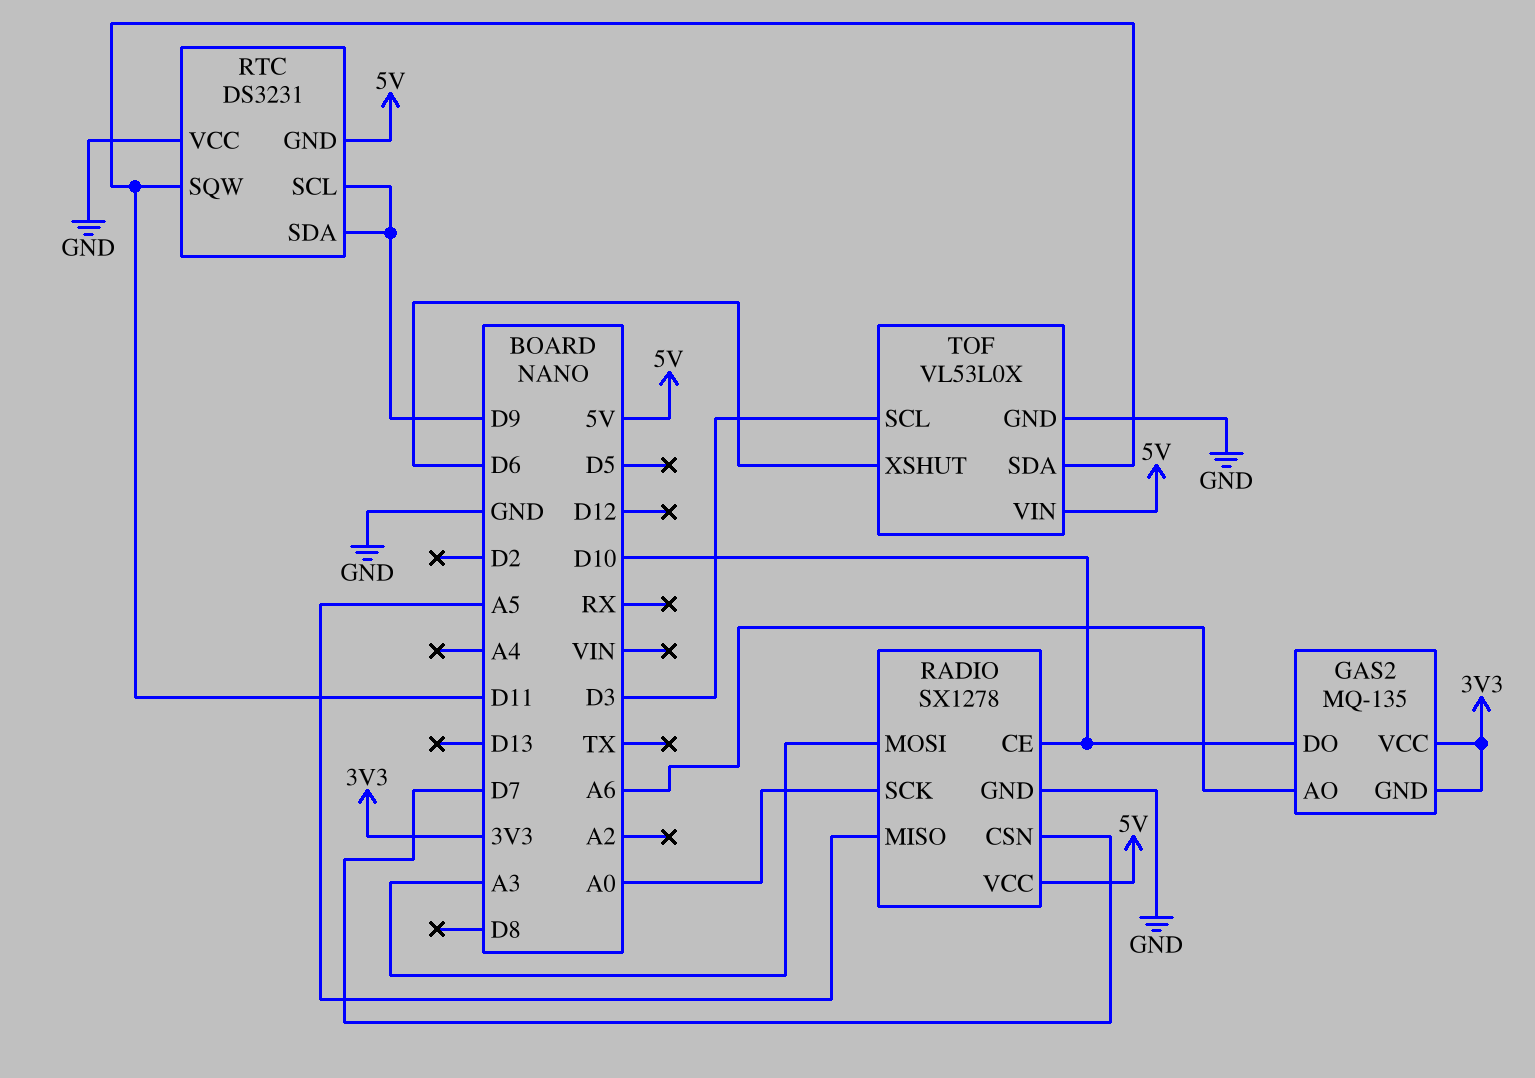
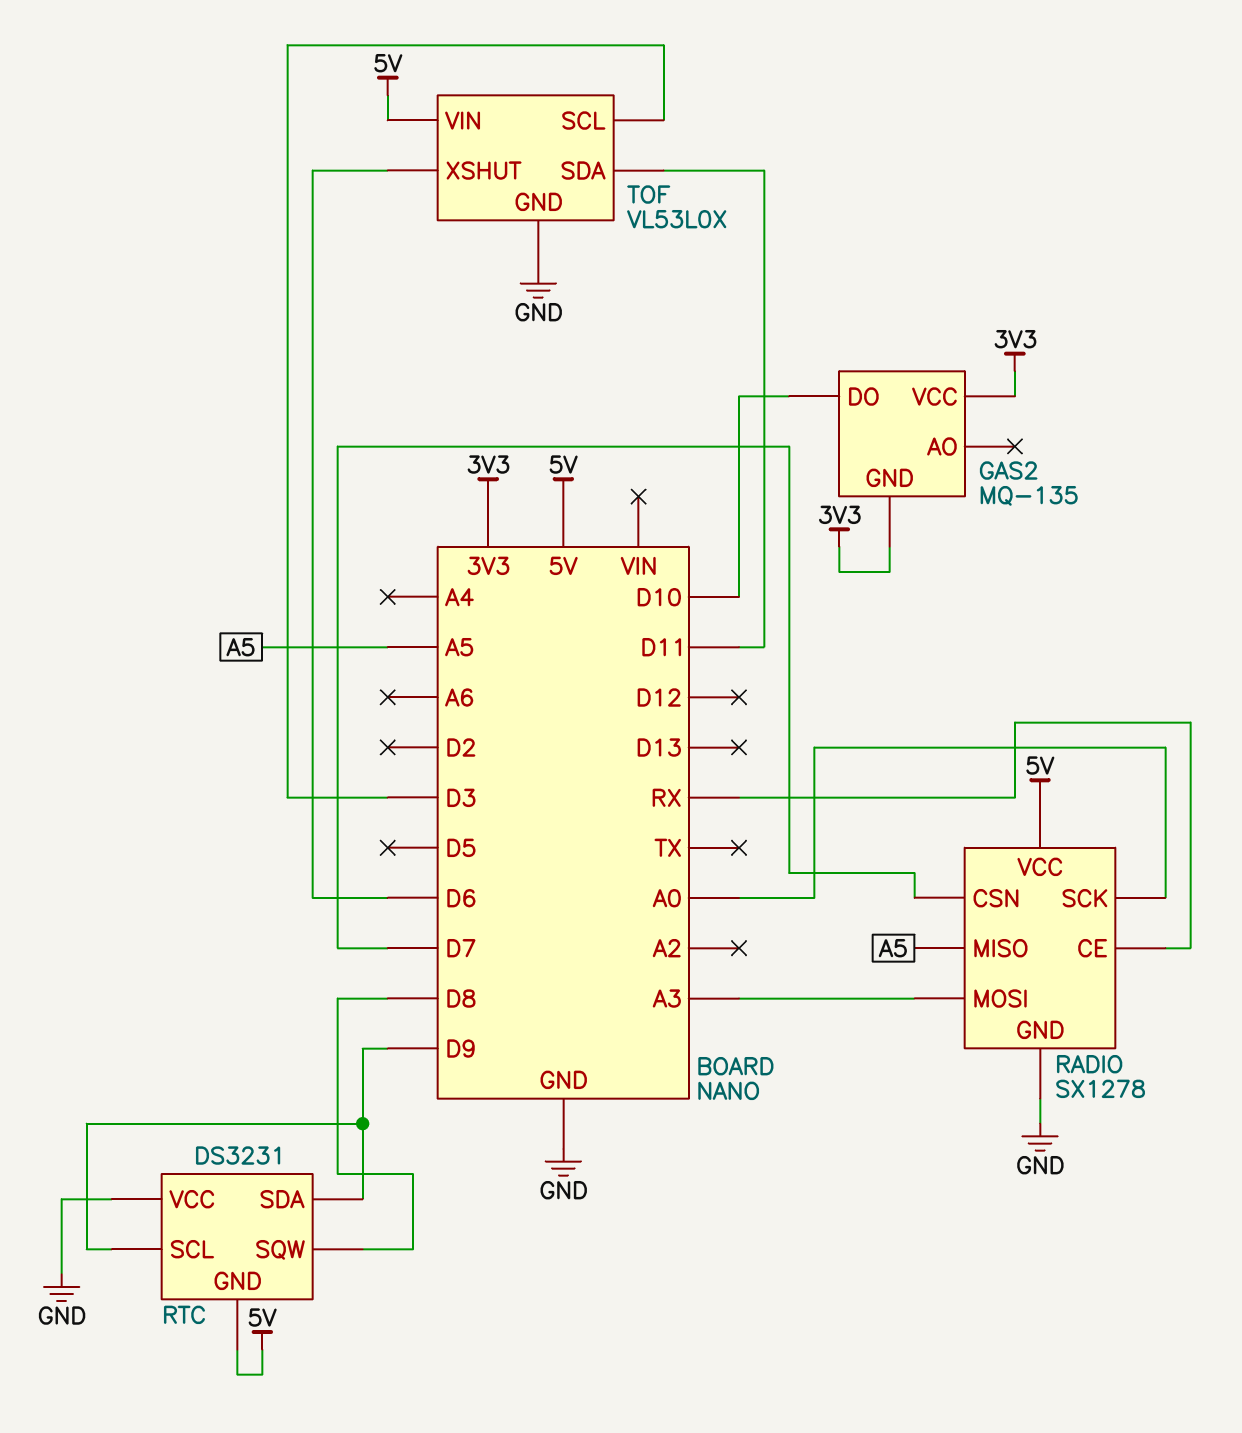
GAS2 pin AO: A6 -> none
RADIO pin CE: D10 -> RX
RTC pin SQW: D11 -> D8

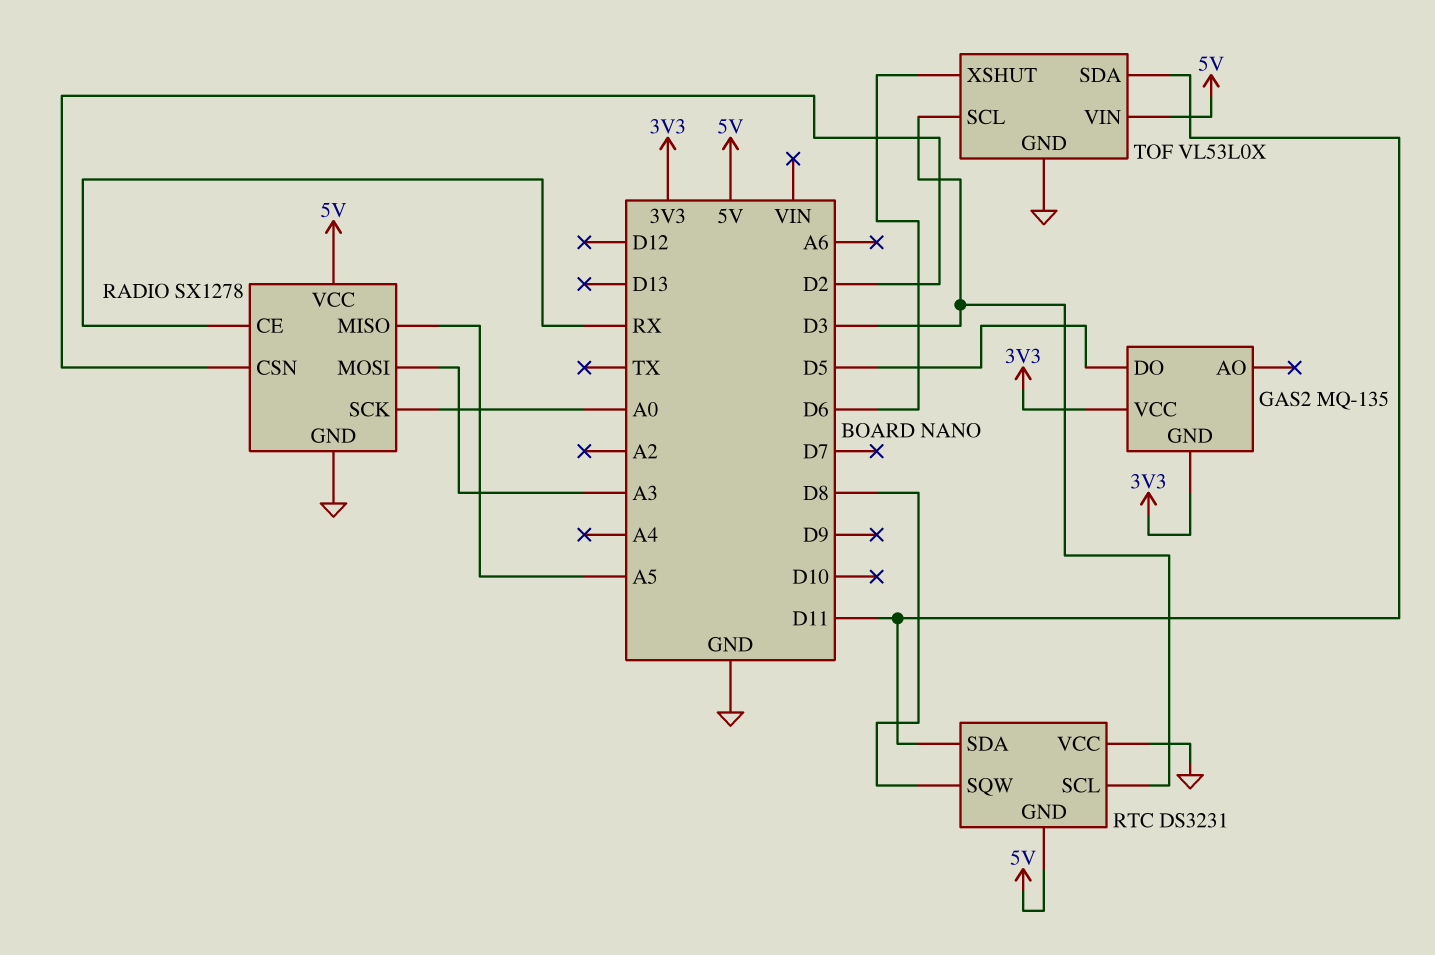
GAS2 pin DO: D10 -> D5
RADIO pin CSN: D7 -> D2
RTC pin SCL: D9 -> D3
RTC pin SDA: D9 -> D11

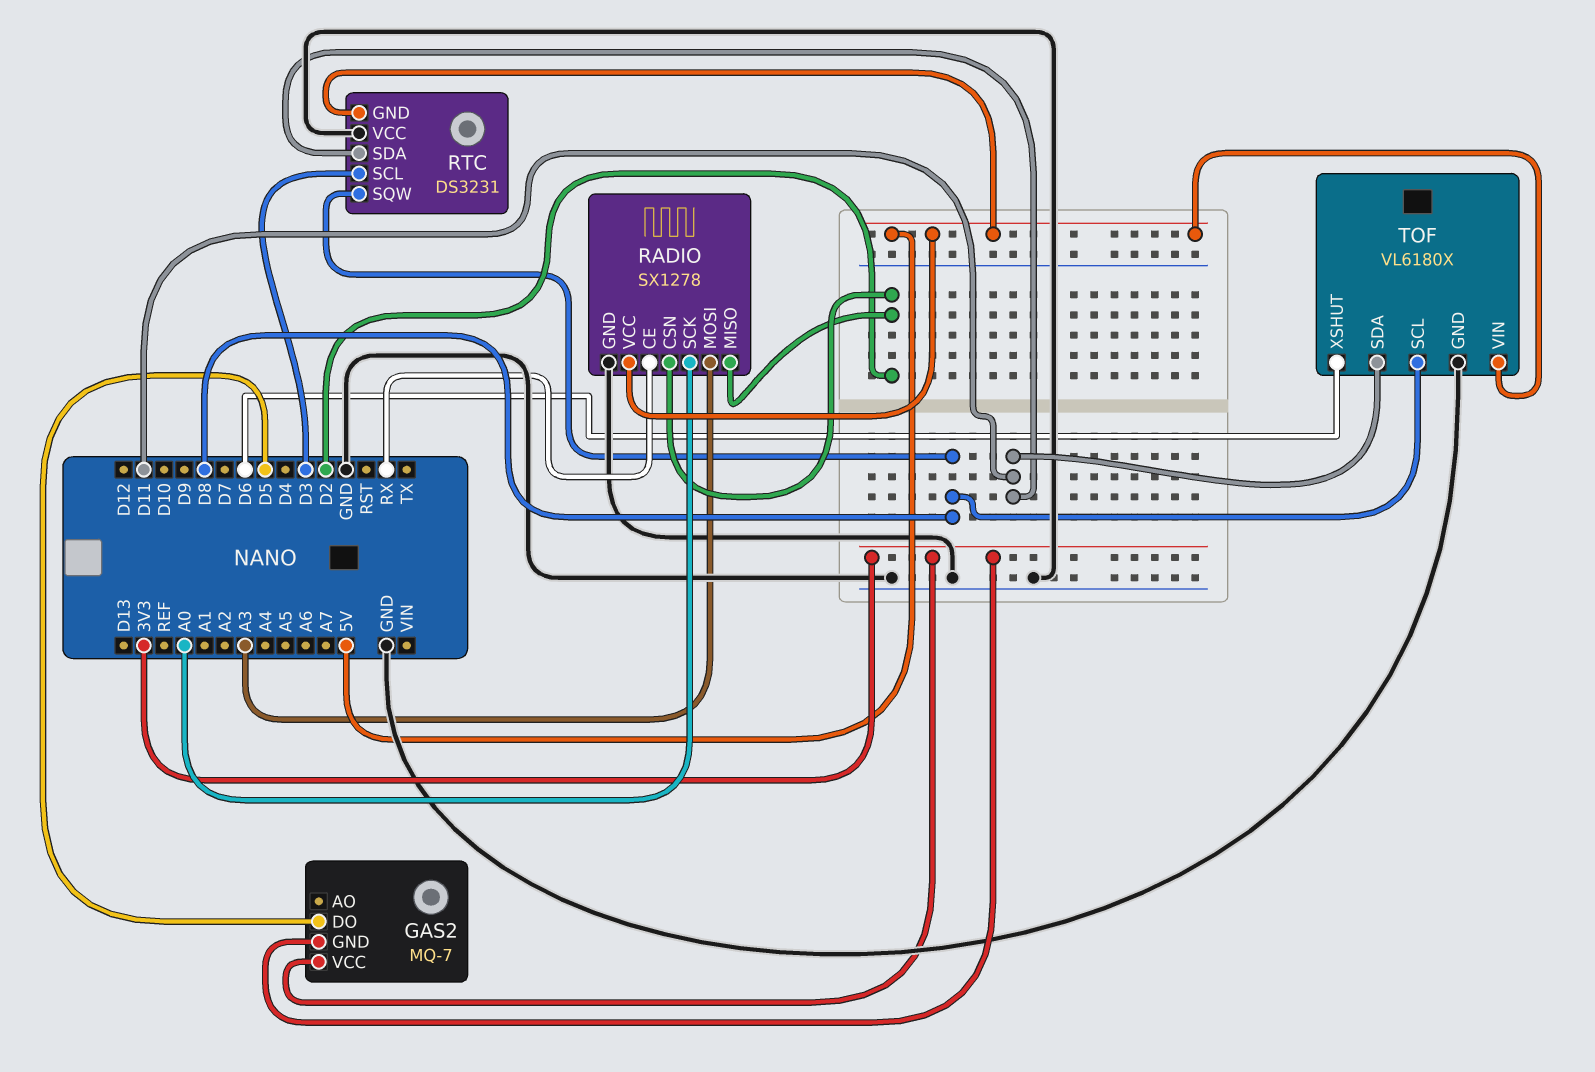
GAS2: MQ-135 -> MQ-7
RADIO pin MISO: A5 -> D2
TOF: VL53L0X -> VL6180X
TOF pin SCL: D3 -> D8

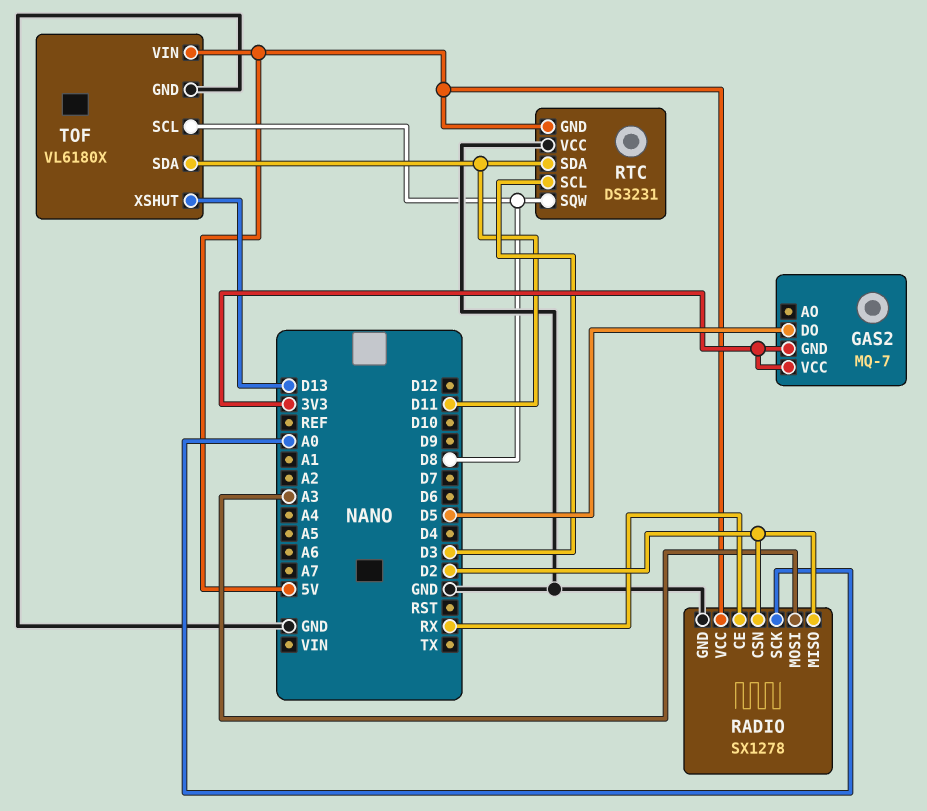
TOF pin XSHUT: D6 -> D13

